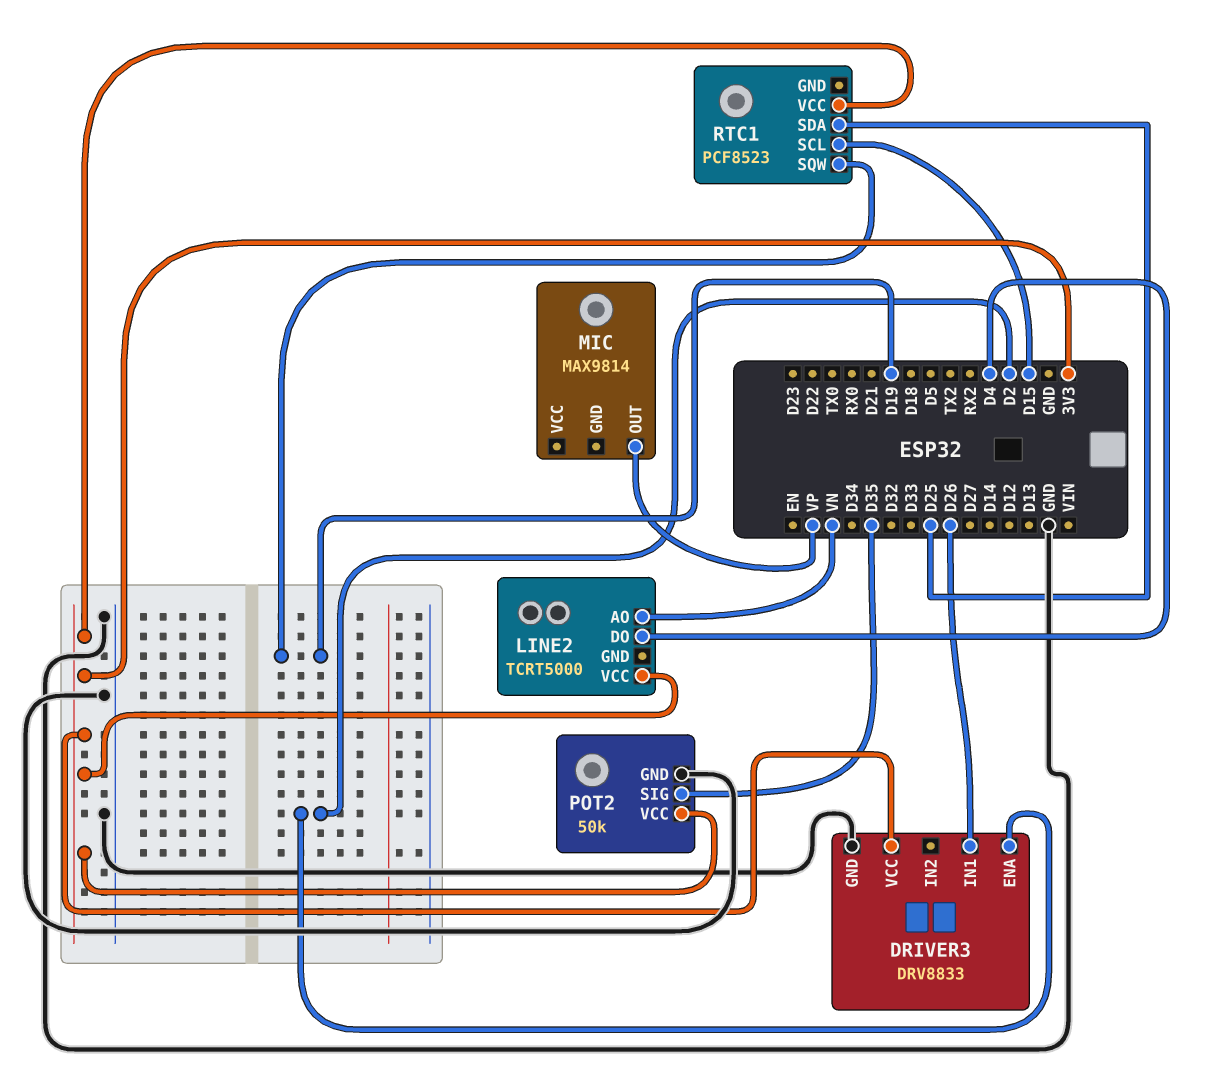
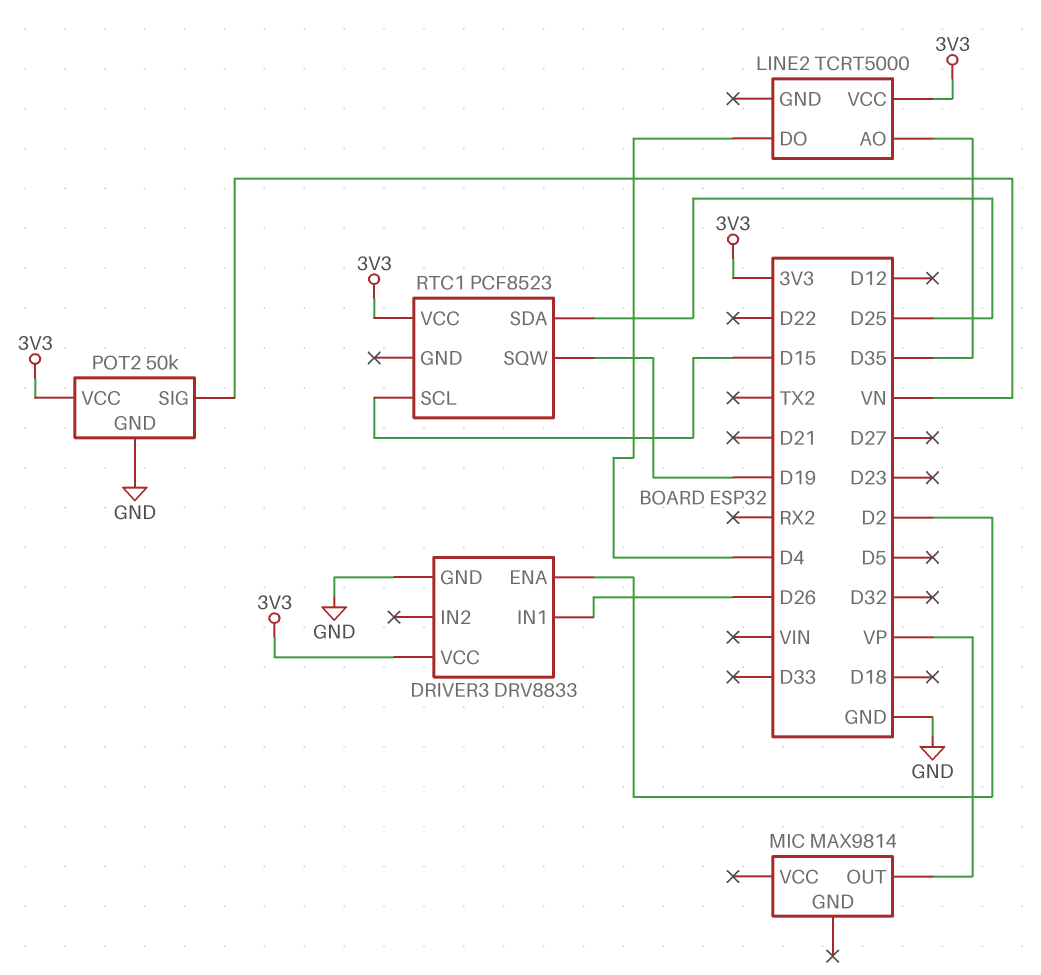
LINE2 pin AO: VN -> D35
POT2 pin SIG: D35 -> VN

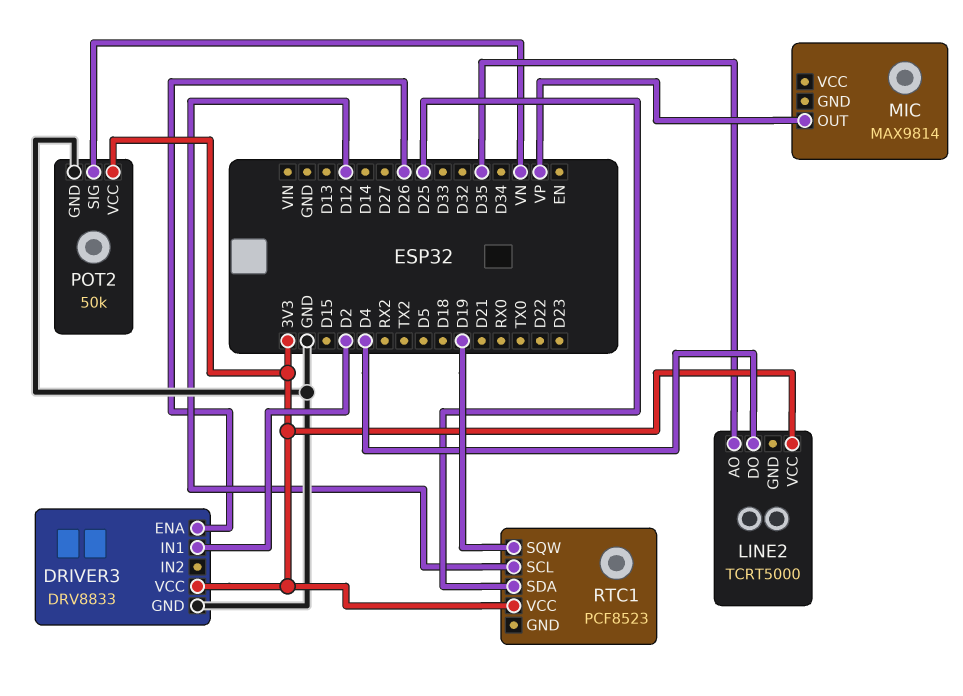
DRIVER3 pin ENA: D2 -> D26
DRIVER3 pin IN1: D26 -> D2
RTC1 pin SCL: D15 -> D12

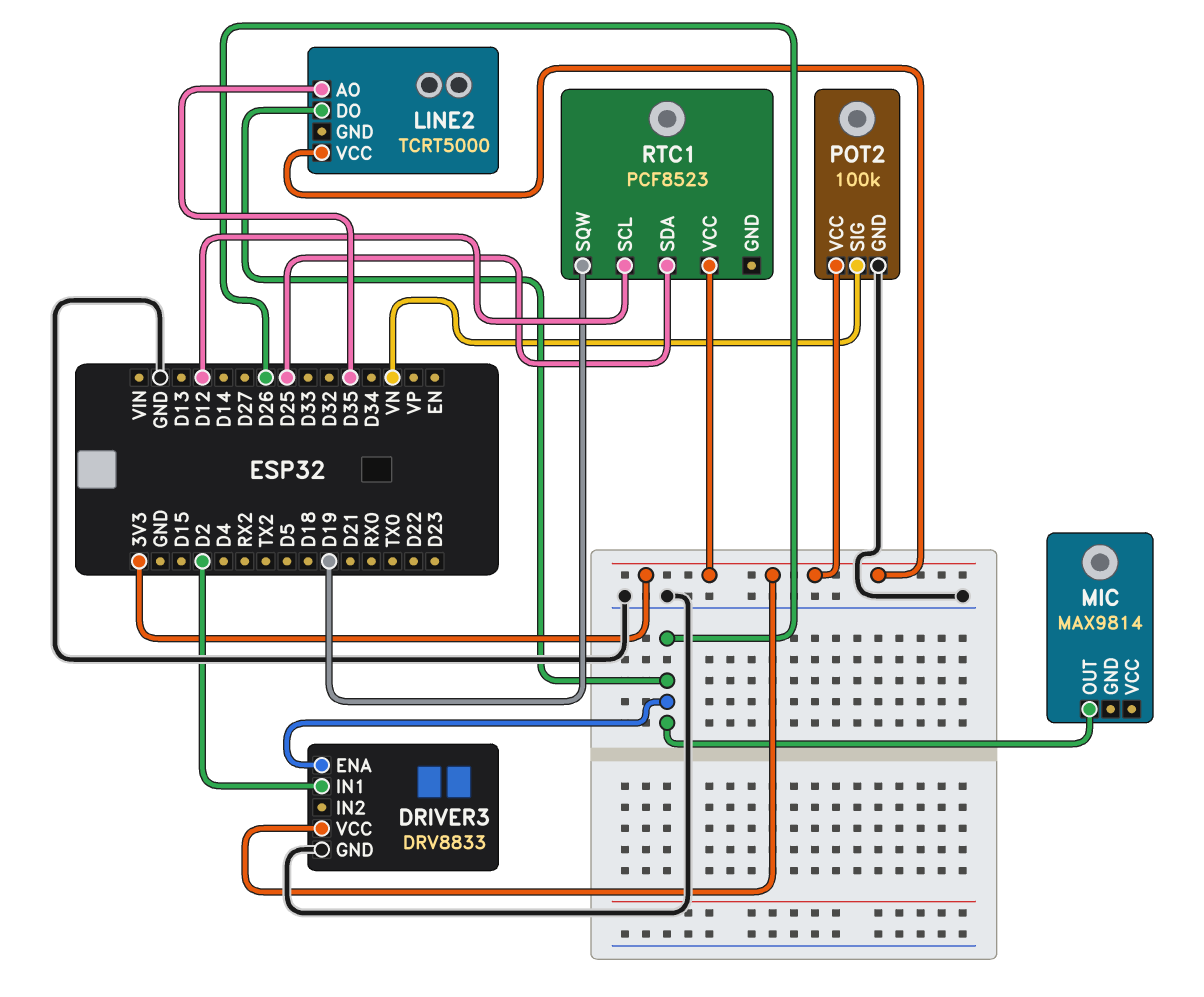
LINE2 pin DO: D4 -> D26
MIC pin OUT: VP -> D26
POT2: 50k -> 100k

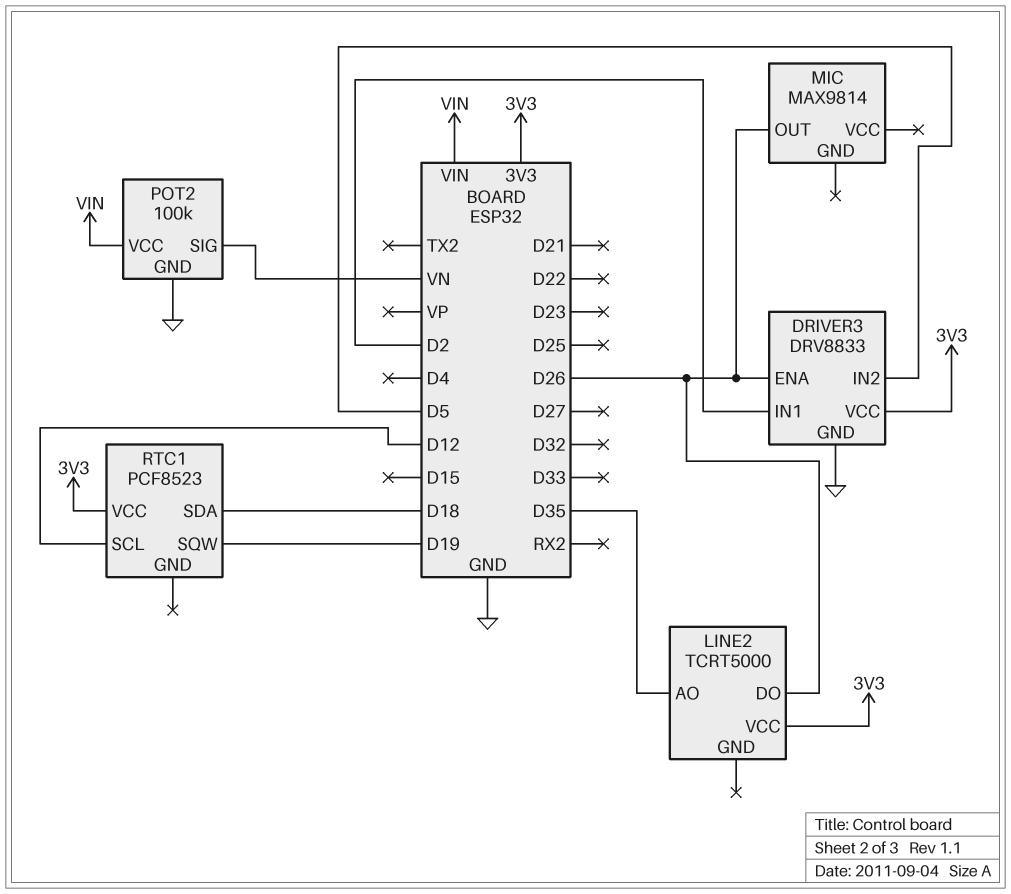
DRIVER3 pin IN2: none -> D5
POT2 pin VCC: 3V3 -> VIN
RTC1 pin SDA: D25 -> D18

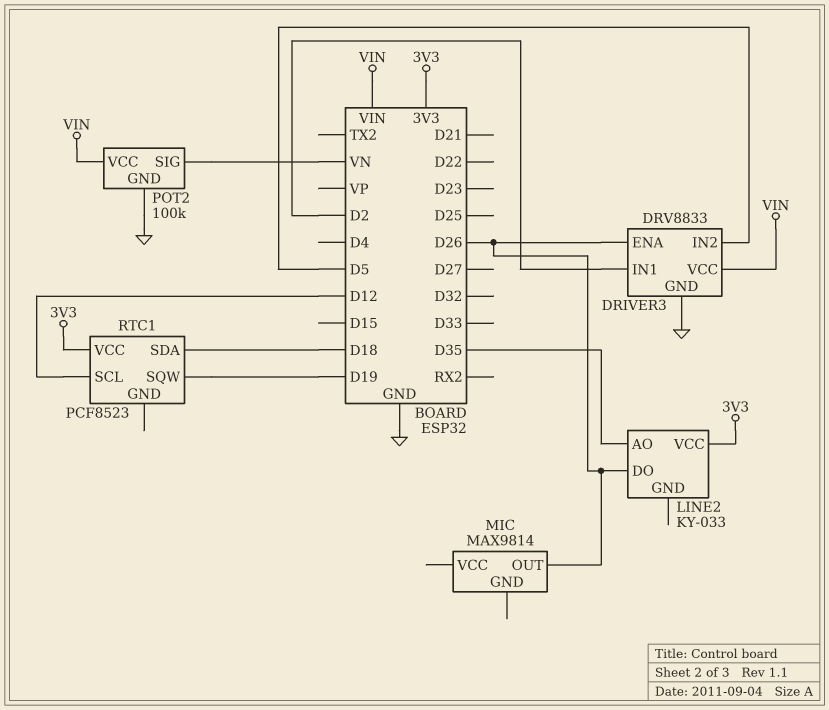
DRIVER3 pin VCC: 3V3 -> VIN
LINE2: TCRT5000 -> KY-033

